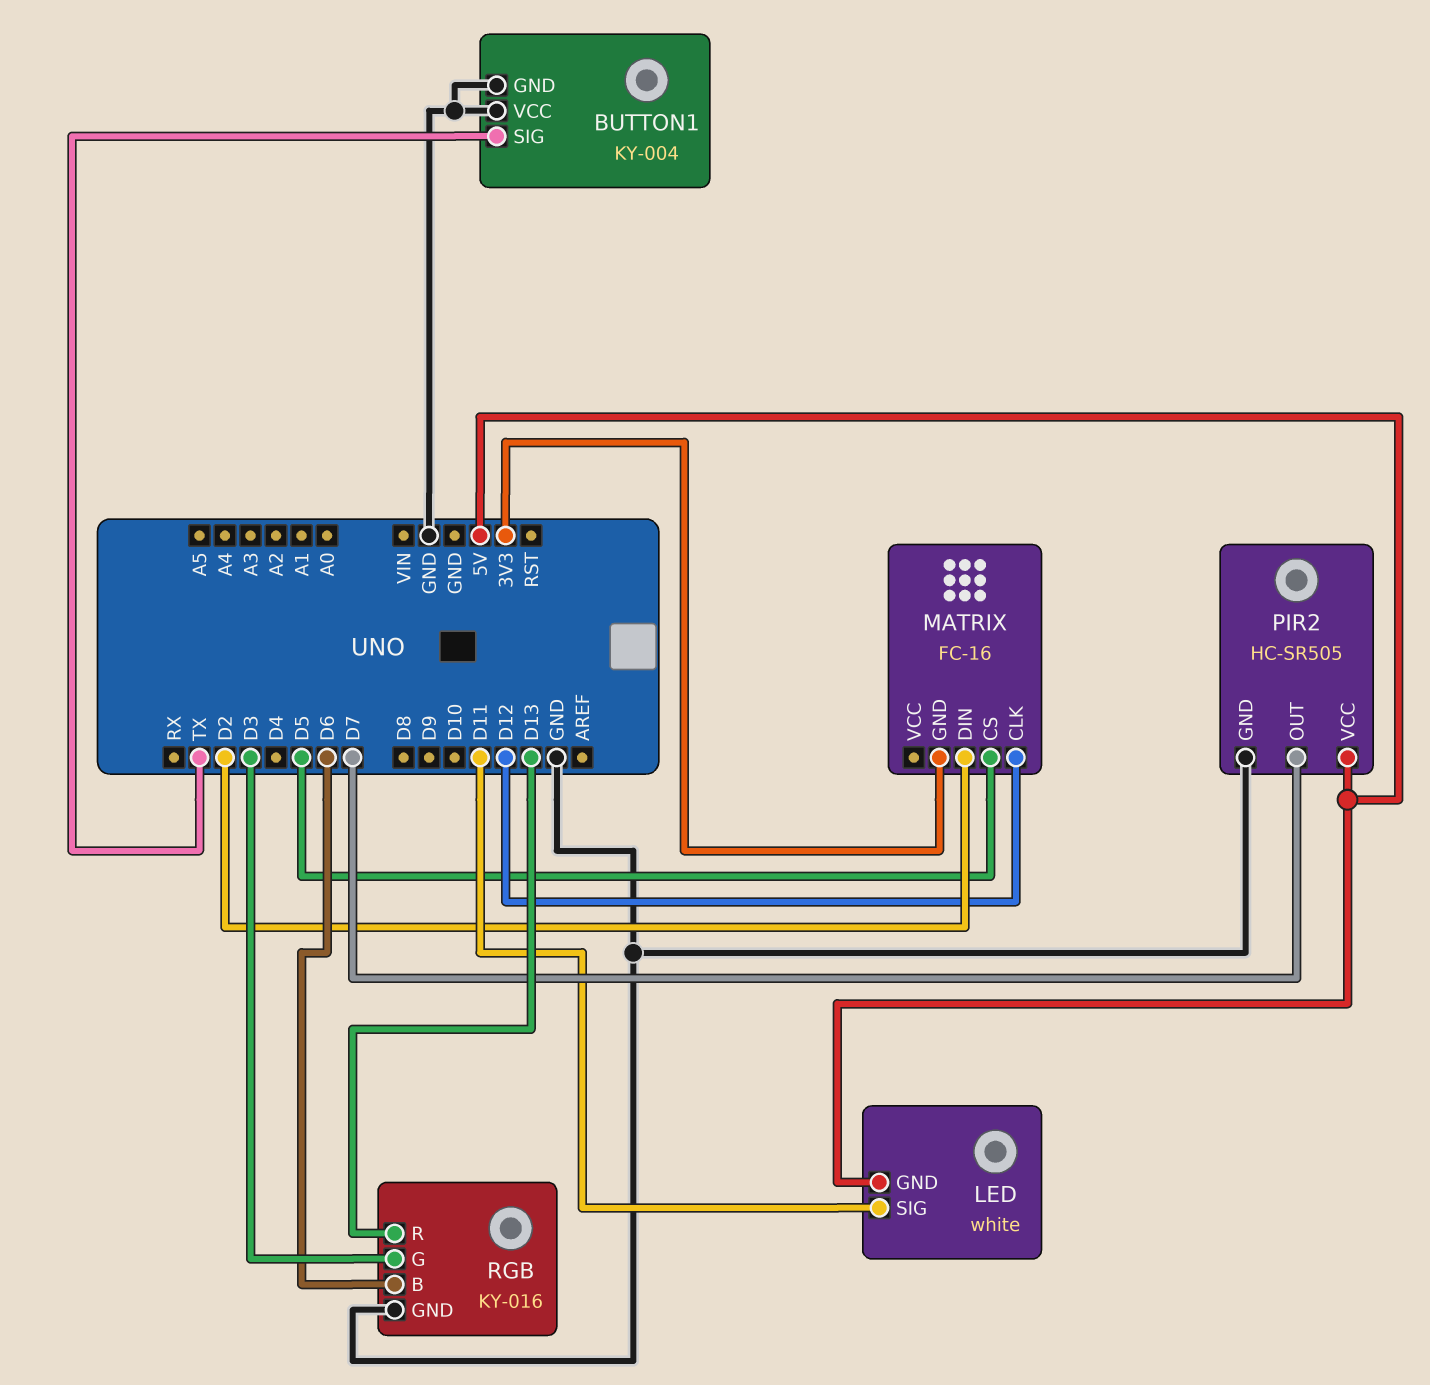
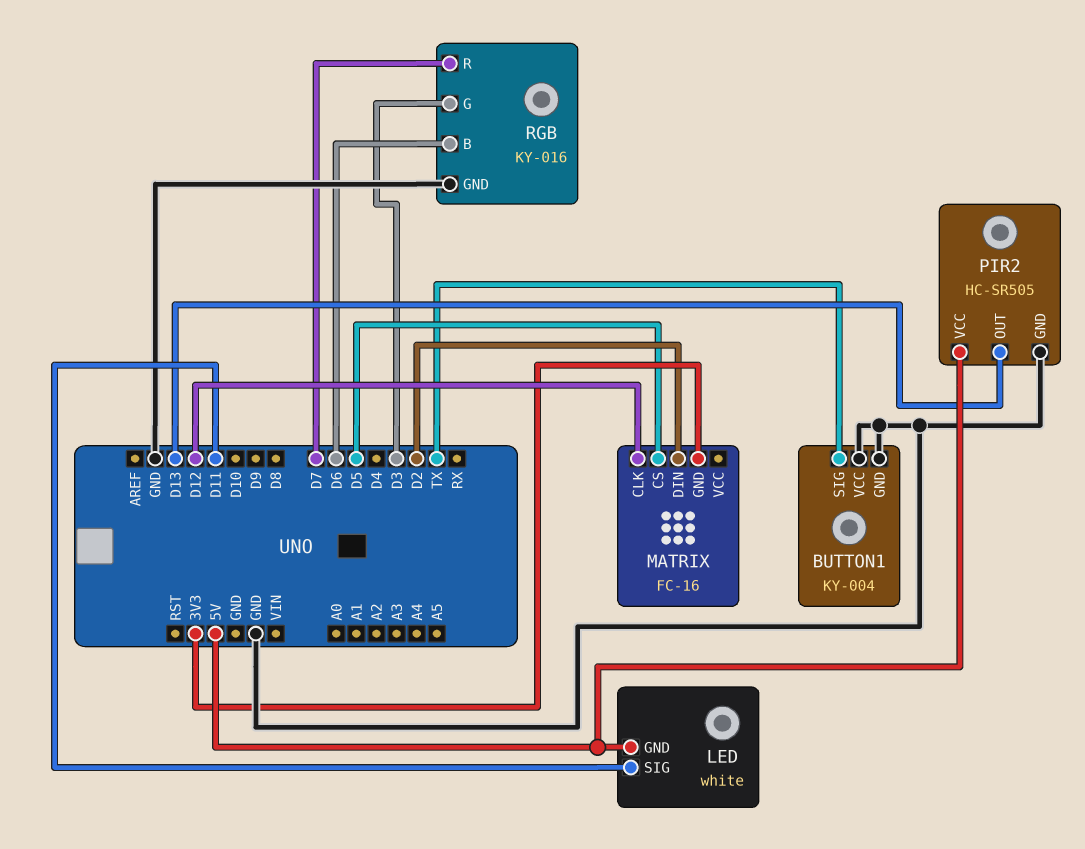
PIR2 pin OUT: D7 -> D13
RGB pin R: D13 -> D7

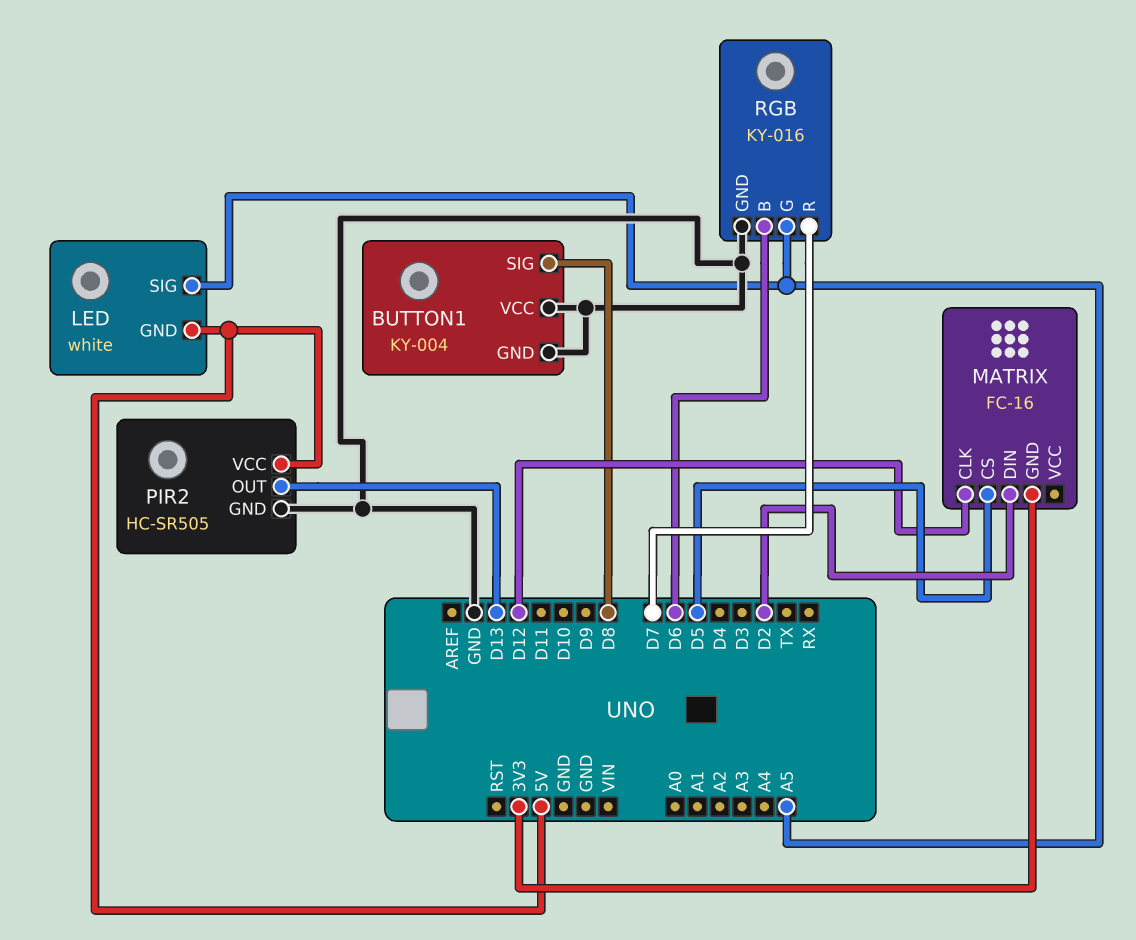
BUTTON1 pin SIG: TX -> D8
LED pin SIG: D11 -> A5
RGB pin G: D3 -> A5

